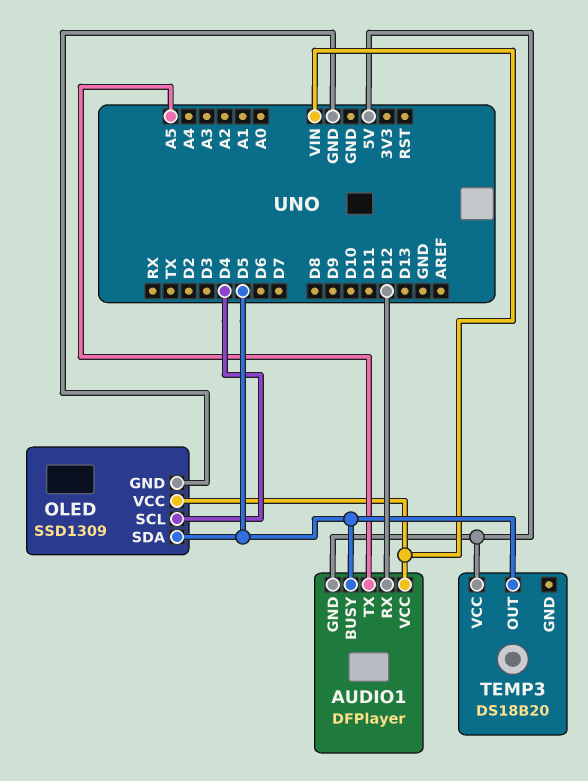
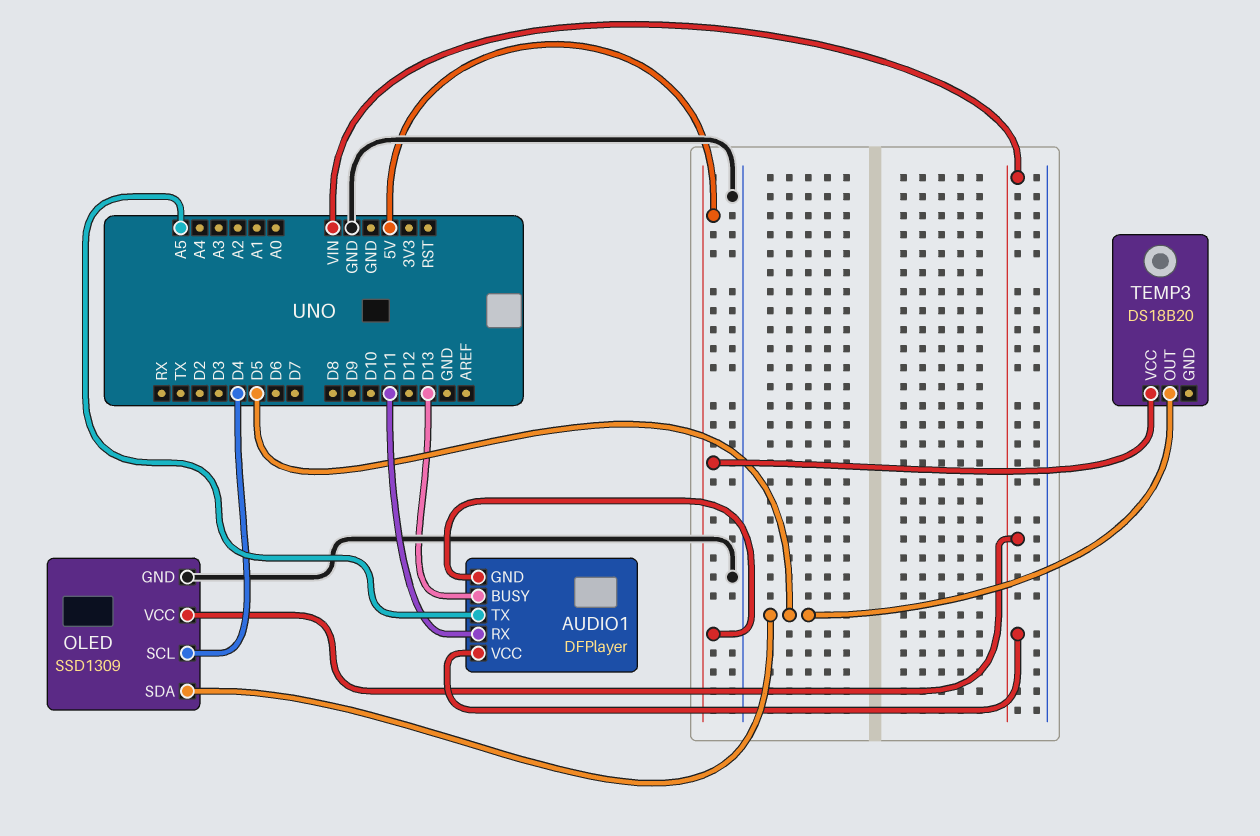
AUDIO1 pin BUSY: D5 -> D13
AUDIO1 pin RX: D12 -> D11

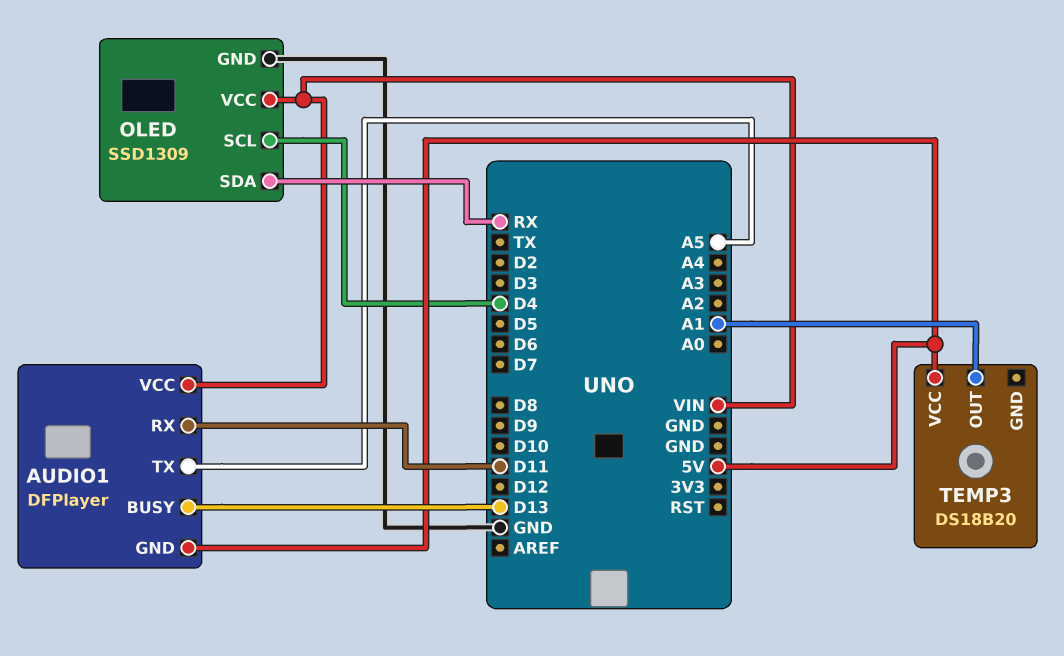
OLED pin SDA: D5 -> RX
TEMP3 pin OUT: D5 -> A1

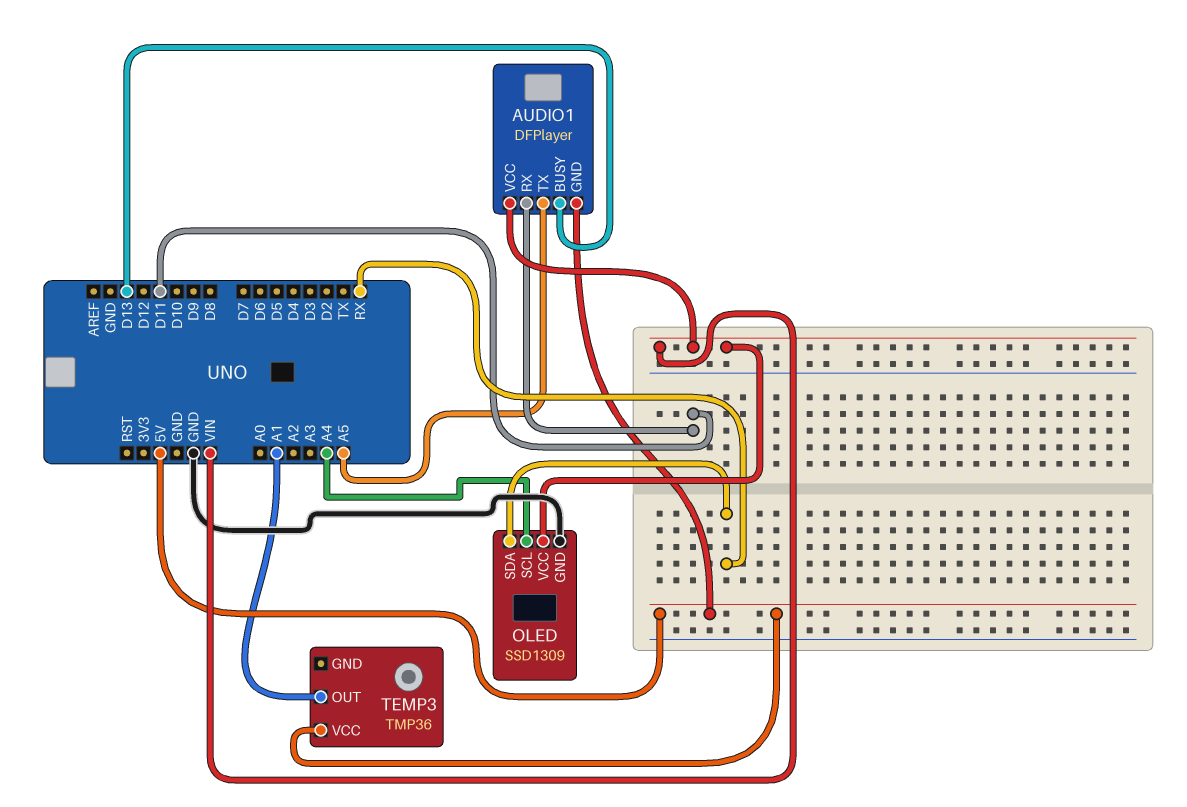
OLED pin SCL: D4 -> A4
TEMP3: DS18B20 -> TMP36

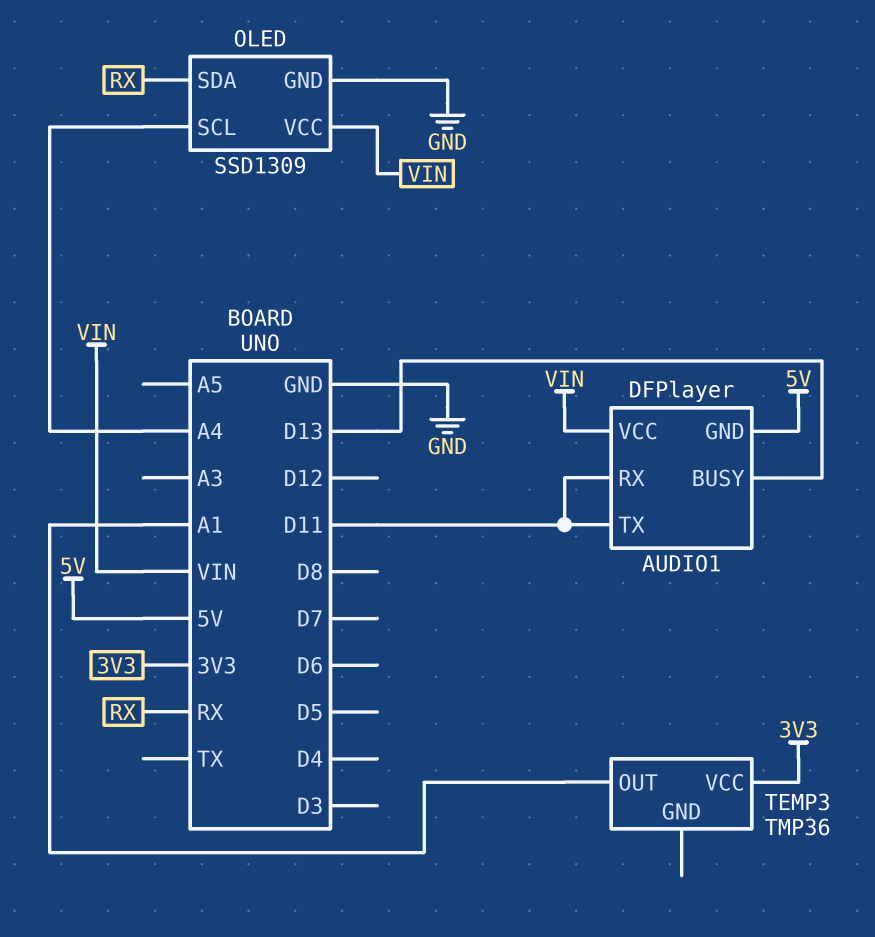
AUDIO1 pin TX: A5 -> D11
TEMP3 pin VCC: 5V -> 3V3

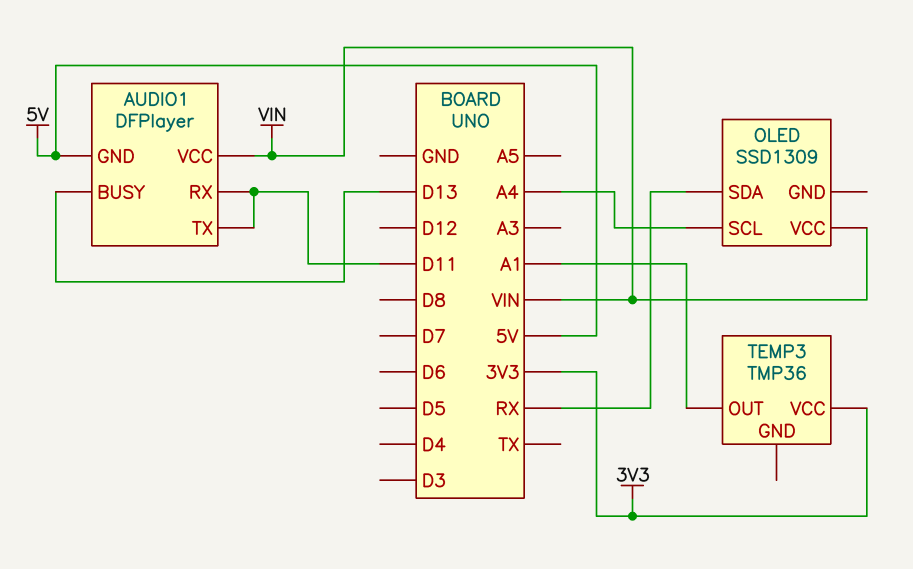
OLED pin GND: GND -> none

